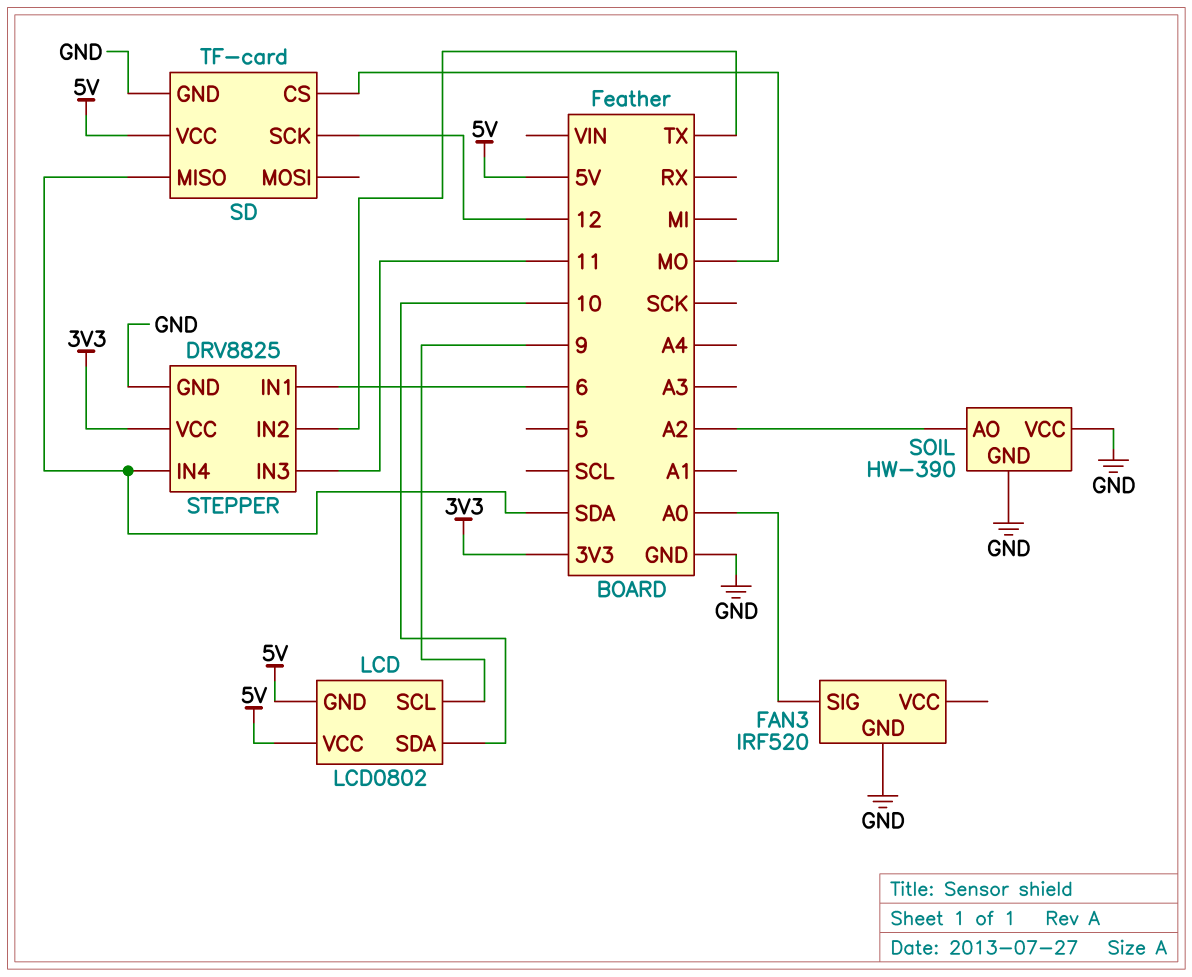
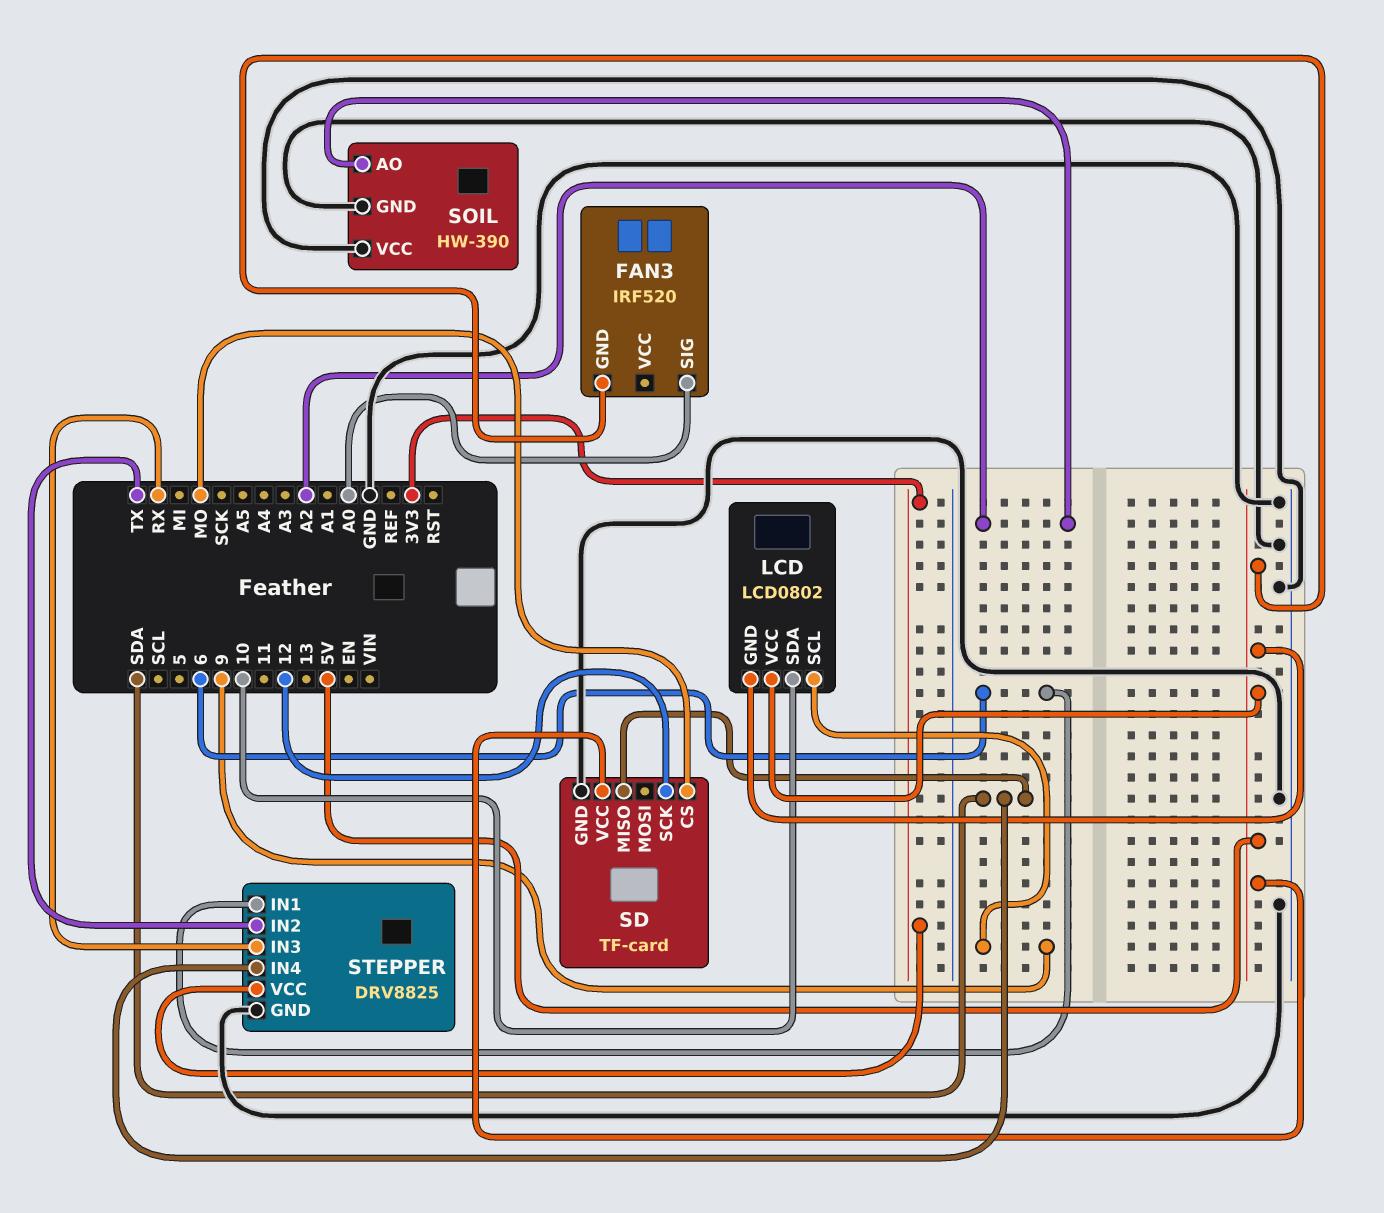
FAN3 pin GND: GND -> 5V
STEPPER pin IN3: 11 -> RX

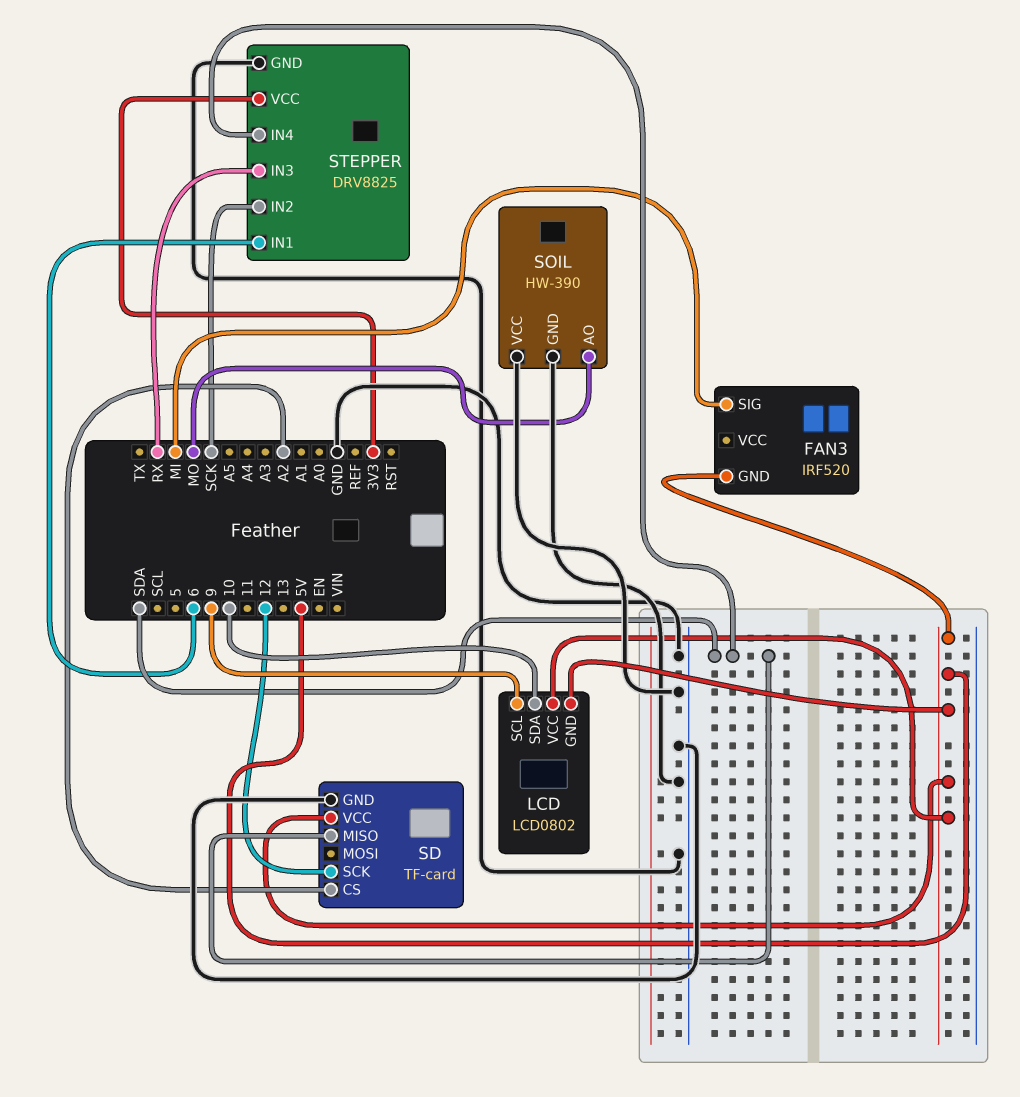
FAN3 pin SIG: A0 -> MI
SD pin CS: MO -> A2
SOIL pin AO: A2 -> MO
STEPPER pin IN2: TX -> SCK

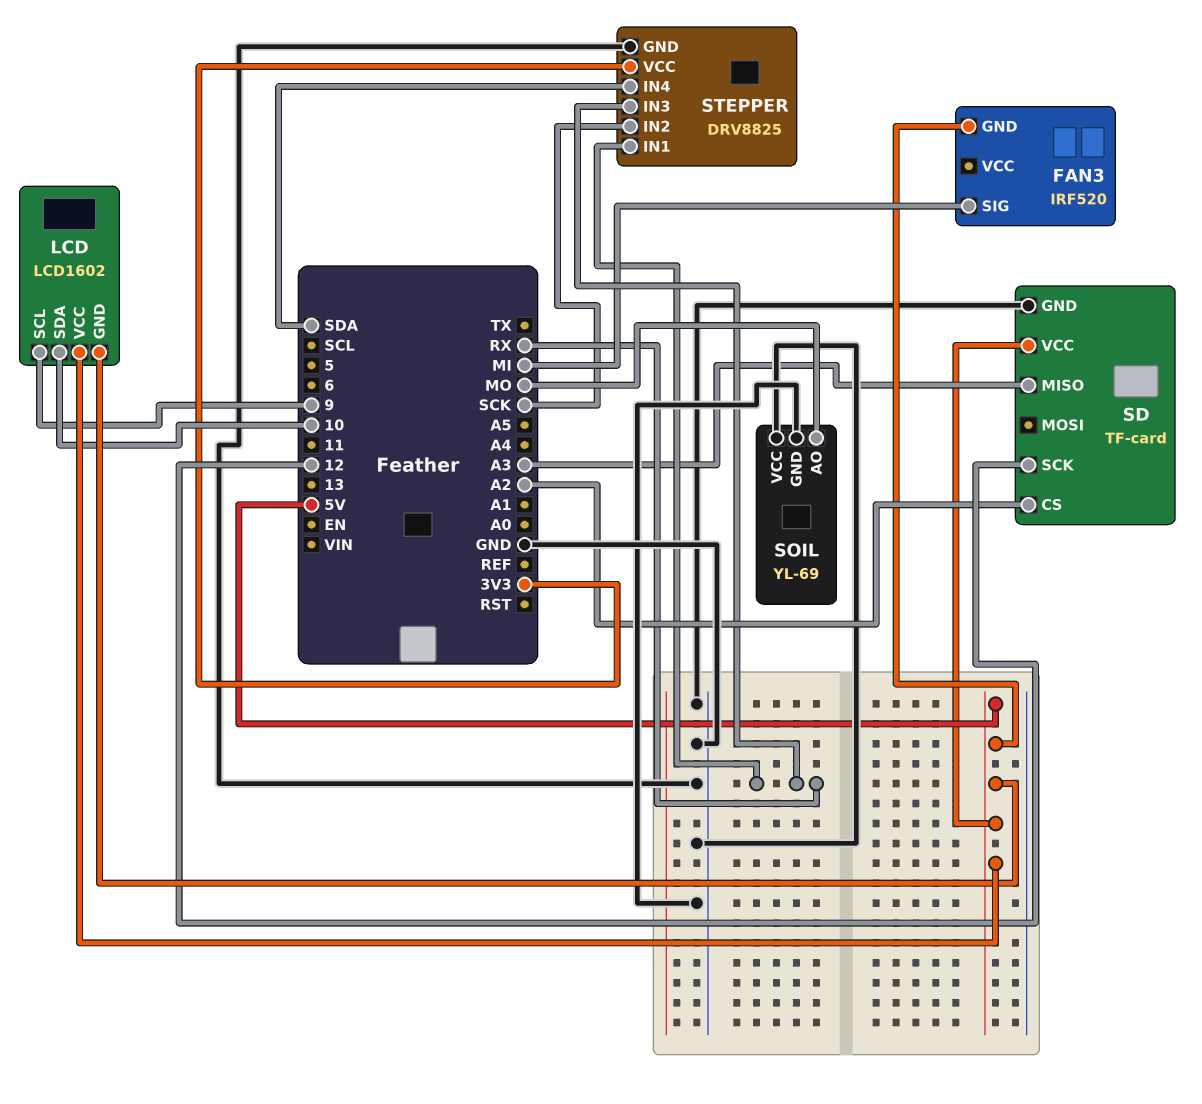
LCD: LCD0802 -> LCD1602
SD pin MISO: SDA -> A3
SOIL: HW-390 -> YL-69
STEPPER pin IN1: 6 -> RX

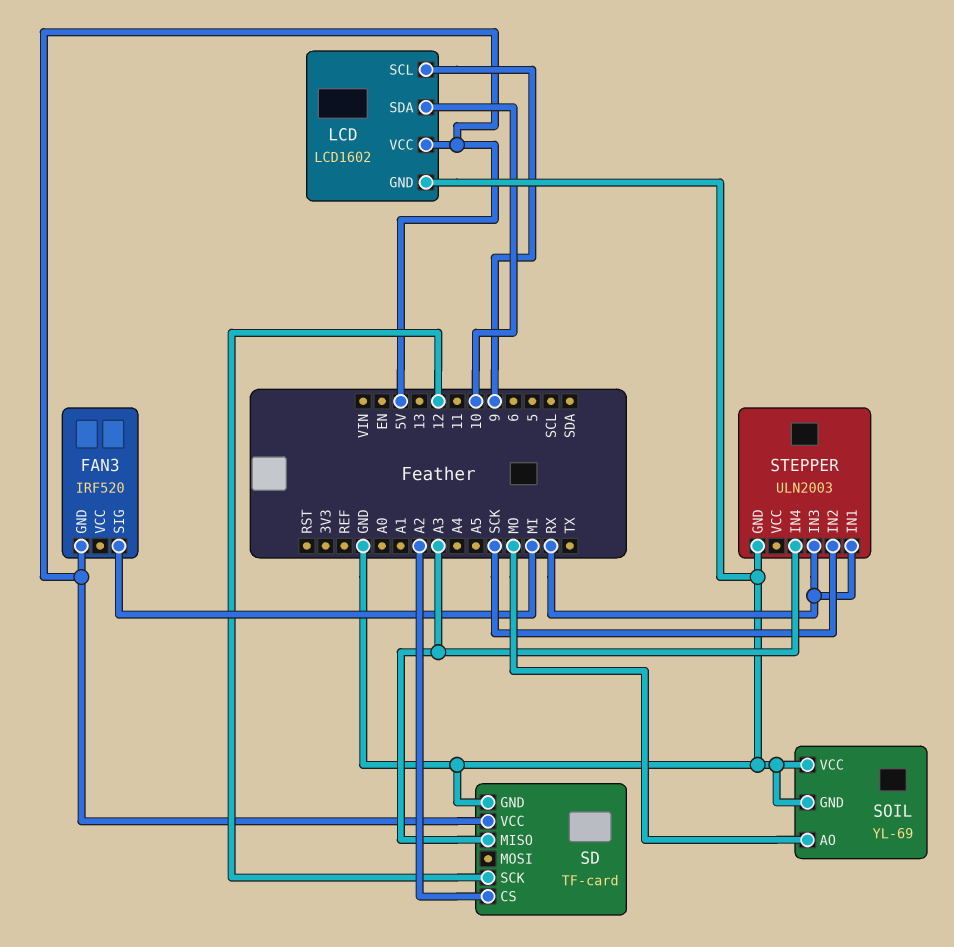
LCD pin GND: 5V -> GND
STEPPER: DRV8825 -> ULN2003
STEPPER pin IN4: SDA -> A3
STEPPER pin VCC: 3V3 -> none

